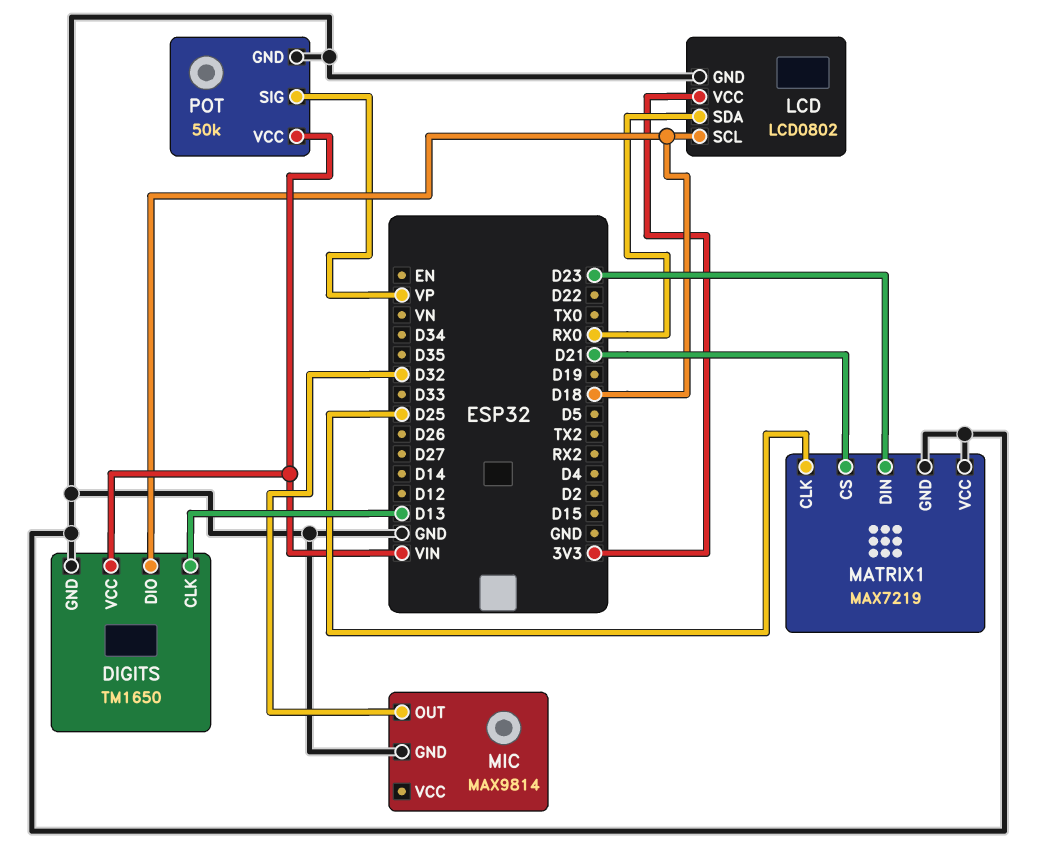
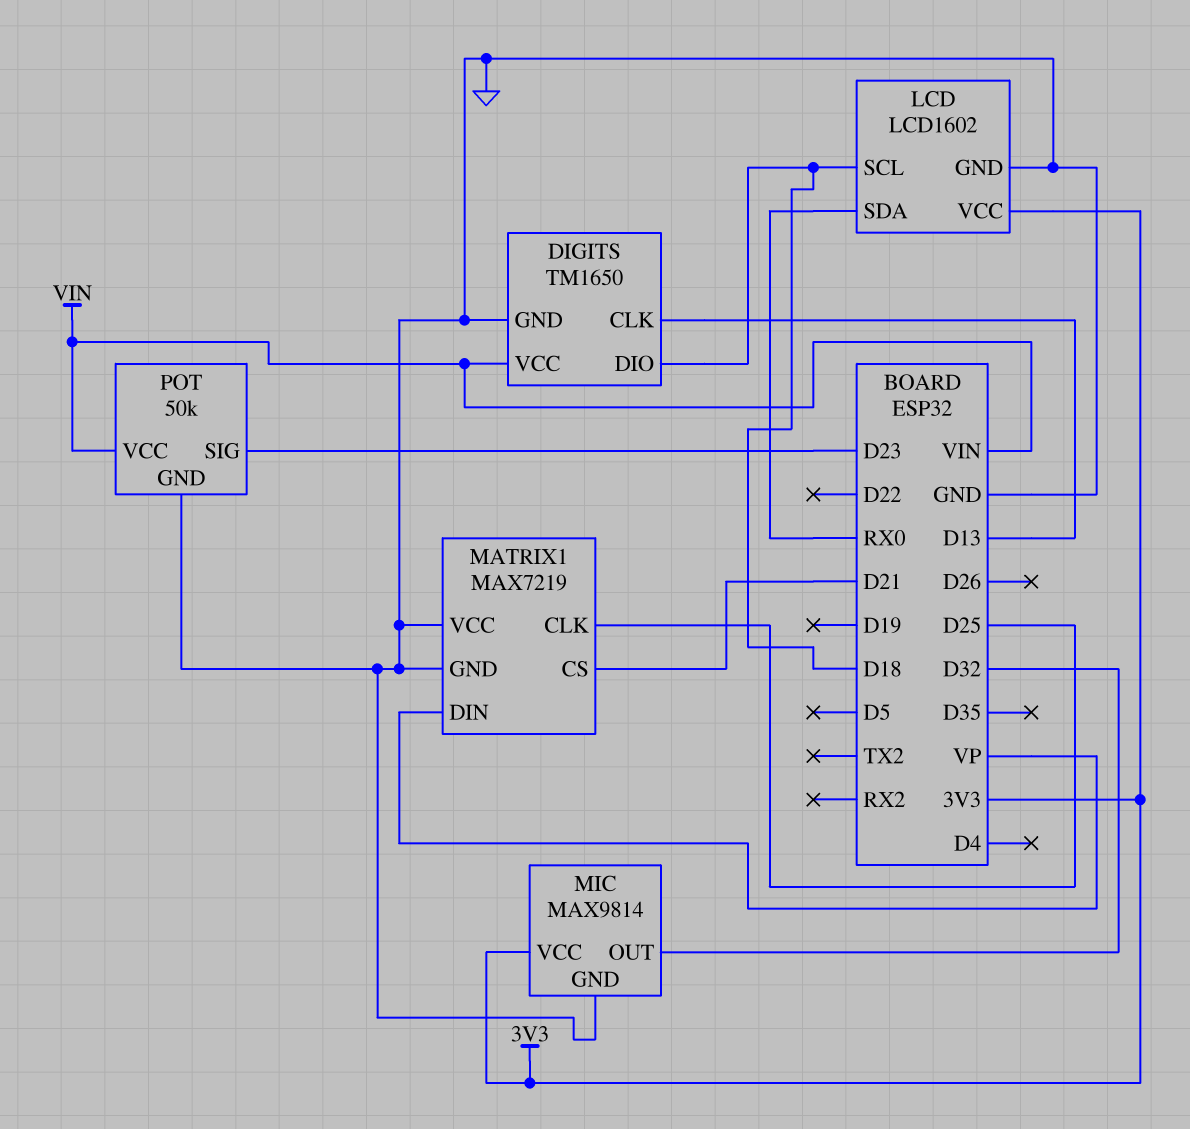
LCD: LCD0802 -> LCD1602
MATRIX1 pin DIN: D23 -> VP
MIC pin VCC: none -> 3V3
POT pin SIG: VP -> D23

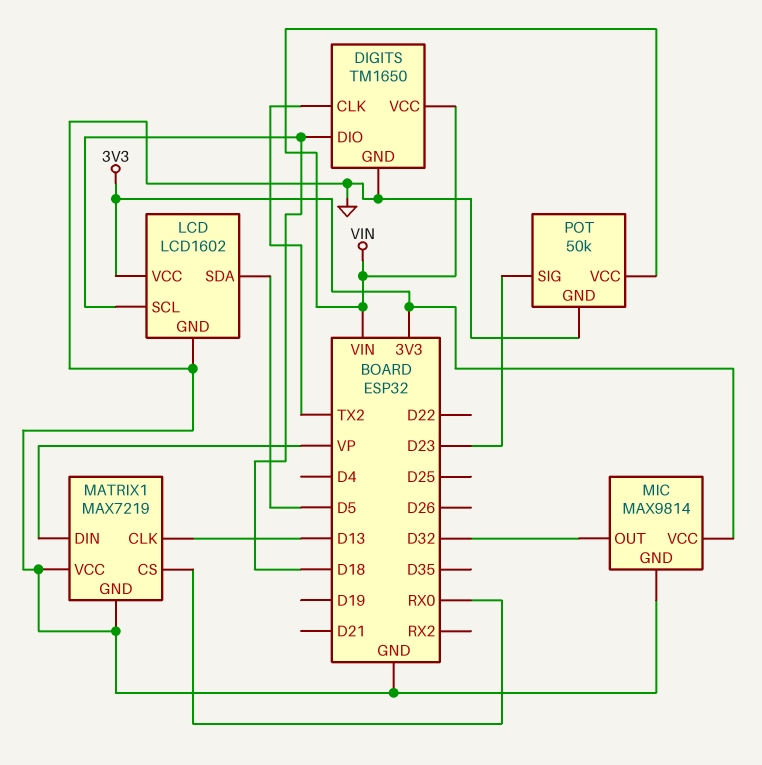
DIGITS pin CLK: D13 -> TX2
LCD pin SDA: RX0 -> D5
MATRIX1 pin CLK: D25 -> D13
MATRIX1 pin CS: D21 -> RX0

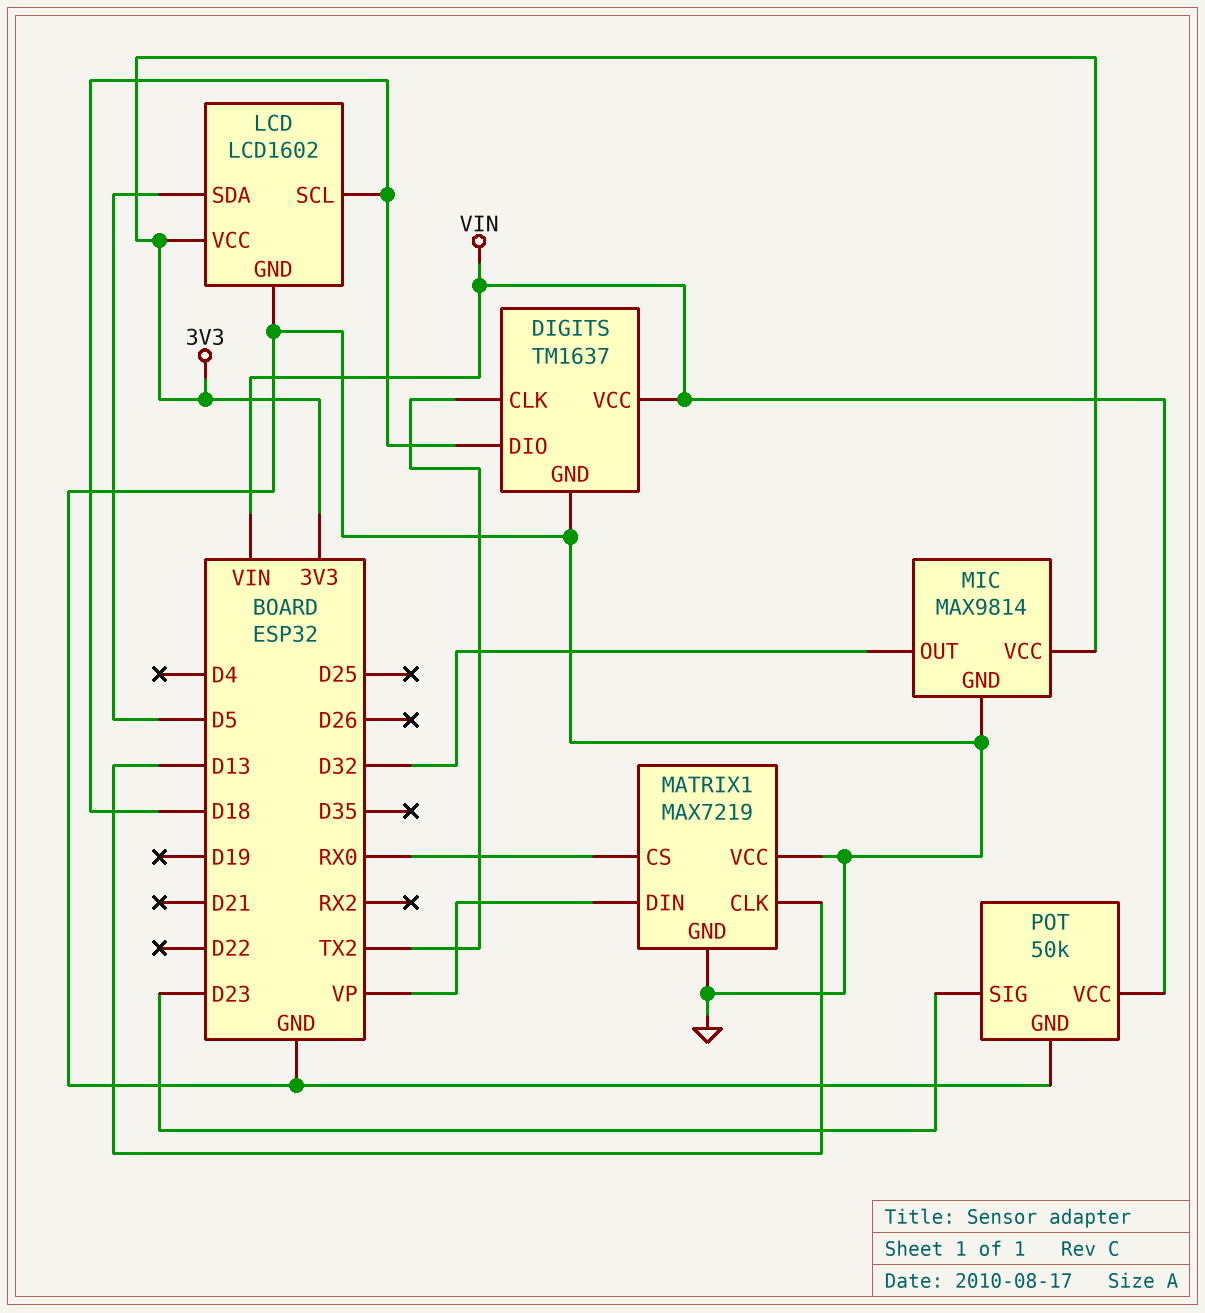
DIGITS: TM1650 -> TM1637

